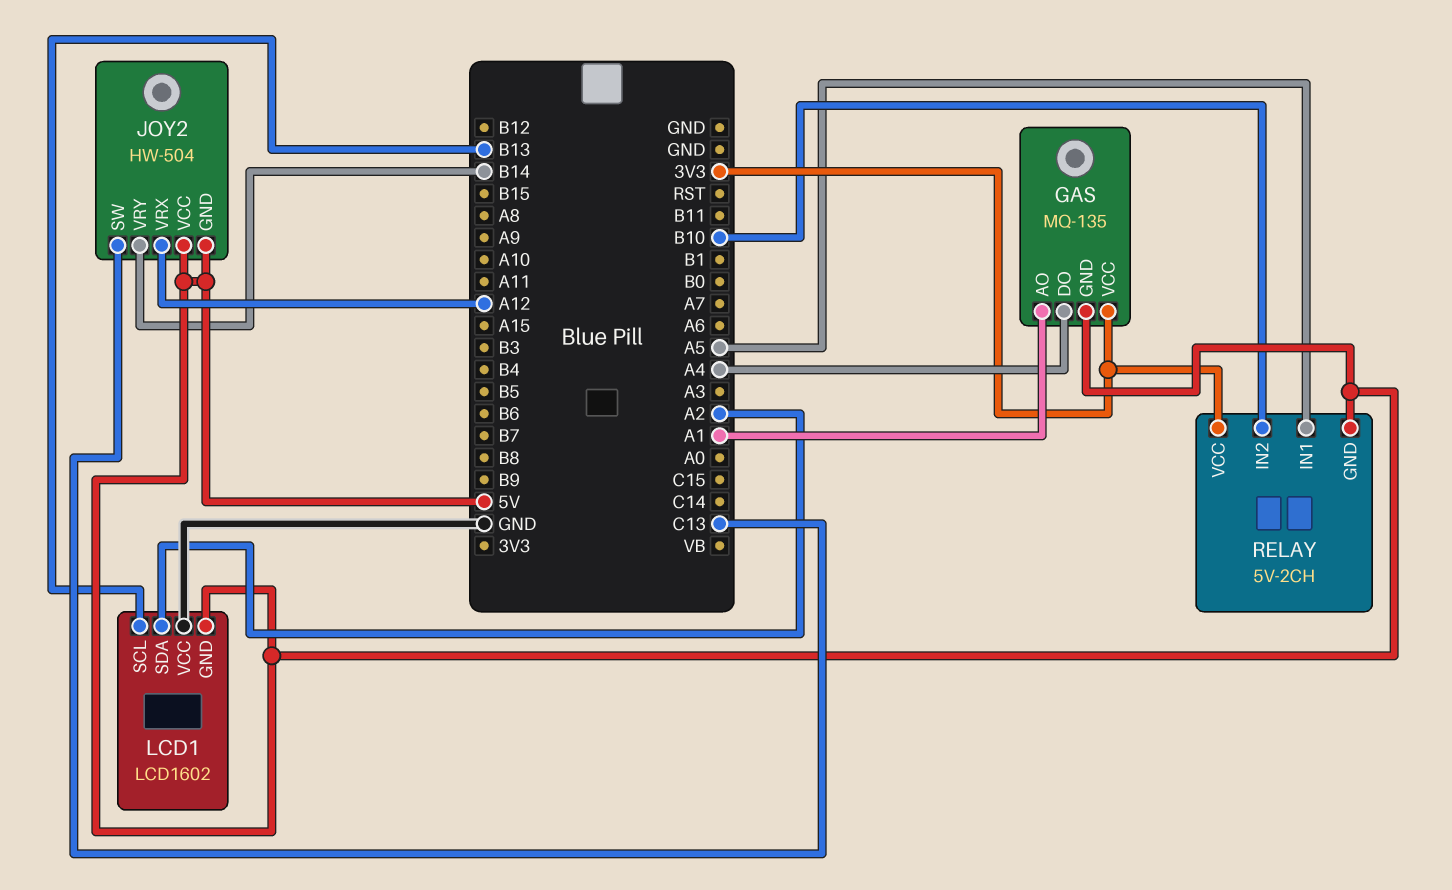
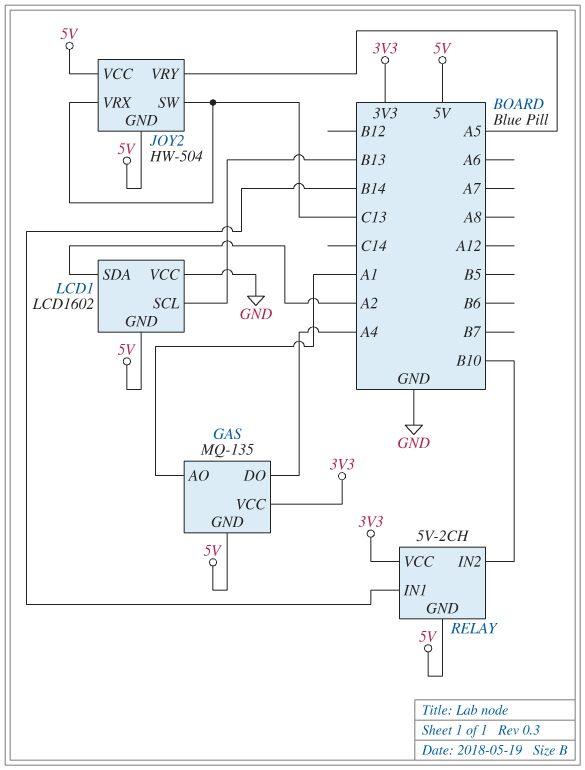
JOY2 pin VRX: A12 -> C13
JOY2 pin VRY: B14 -> A5
RELAY pin IN1: A5 -> B14

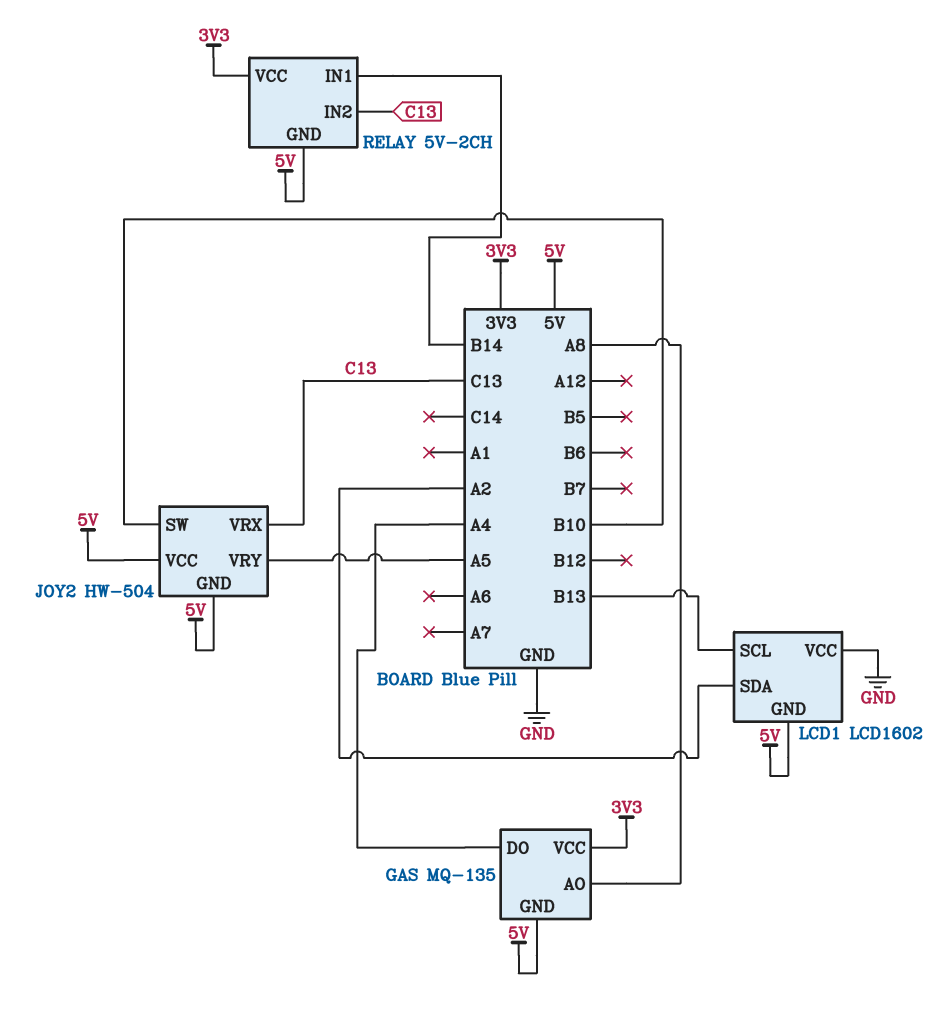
GAS pin AO: A1 -> A8
JOY2 pin SW: C13 -> B10
RELAY pin IN2: B10 -> C13

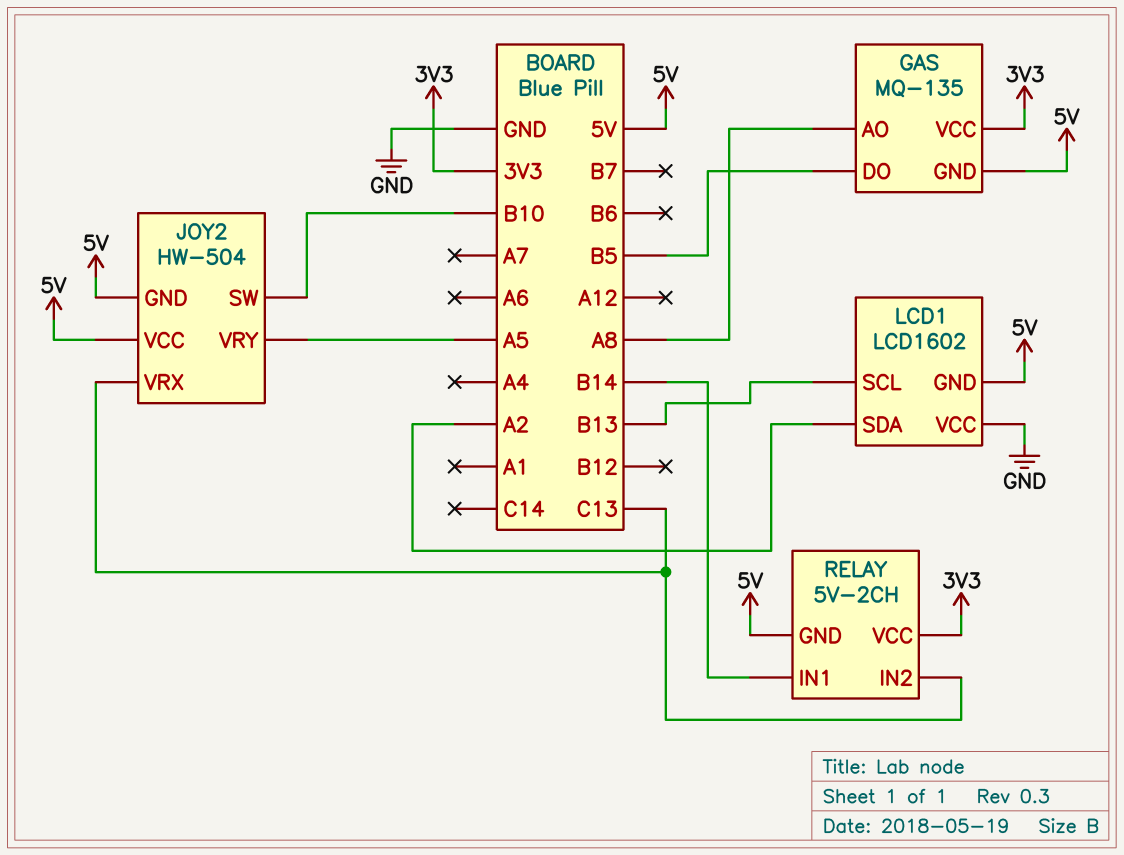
GAS pin DO: A4 -> B5

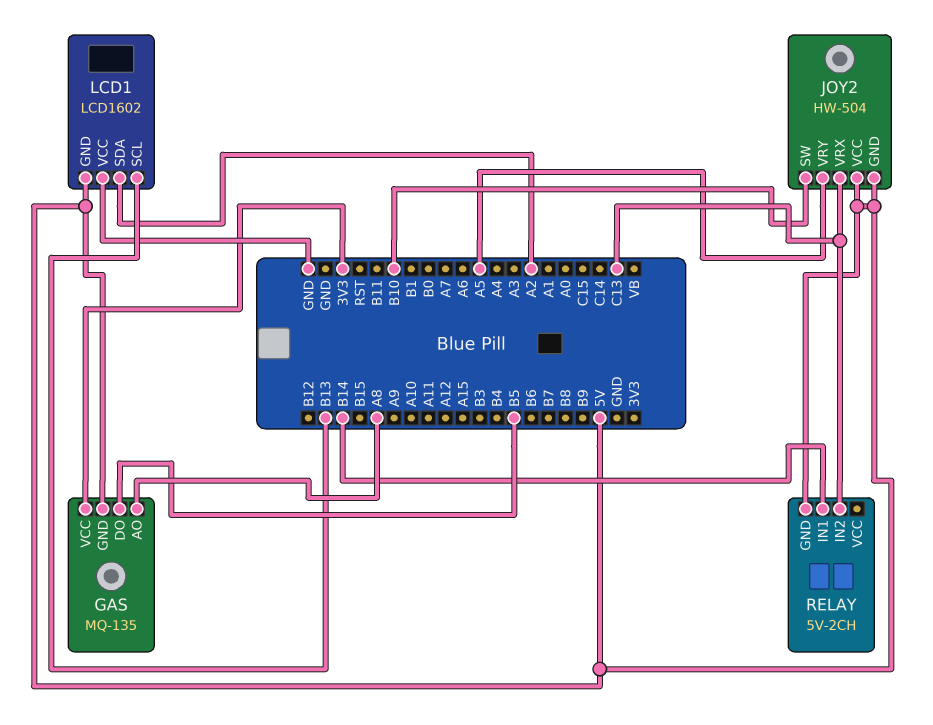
RELAY pin VCC: 3V3 -> none

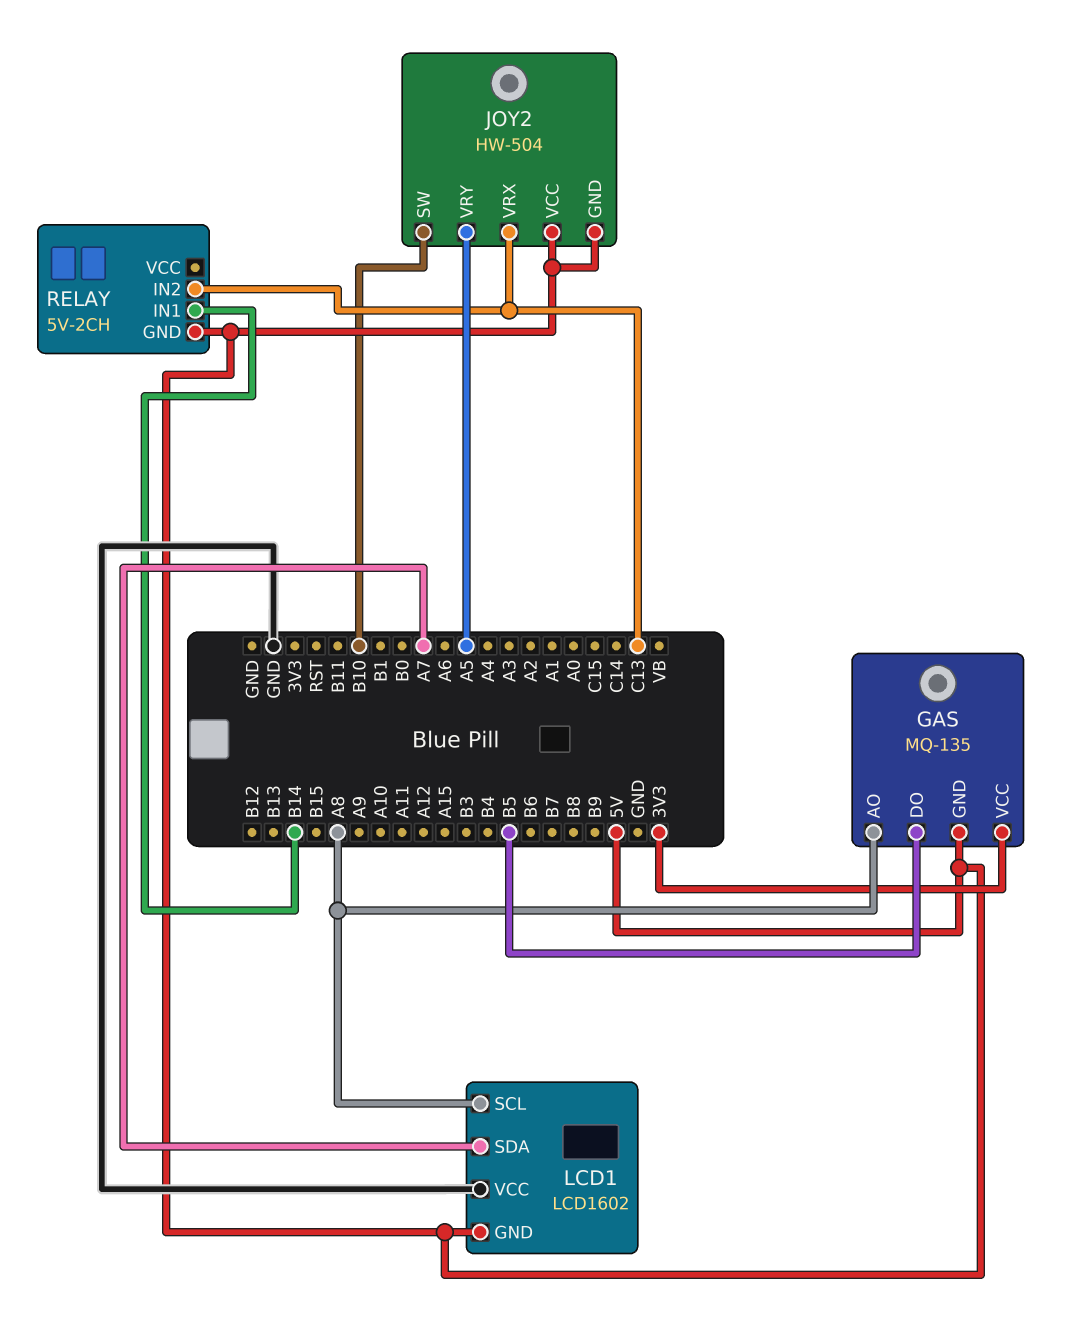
LCD1 pin SCL: B13 -> A8
LCD1 pin SDA: A2 -> A7

